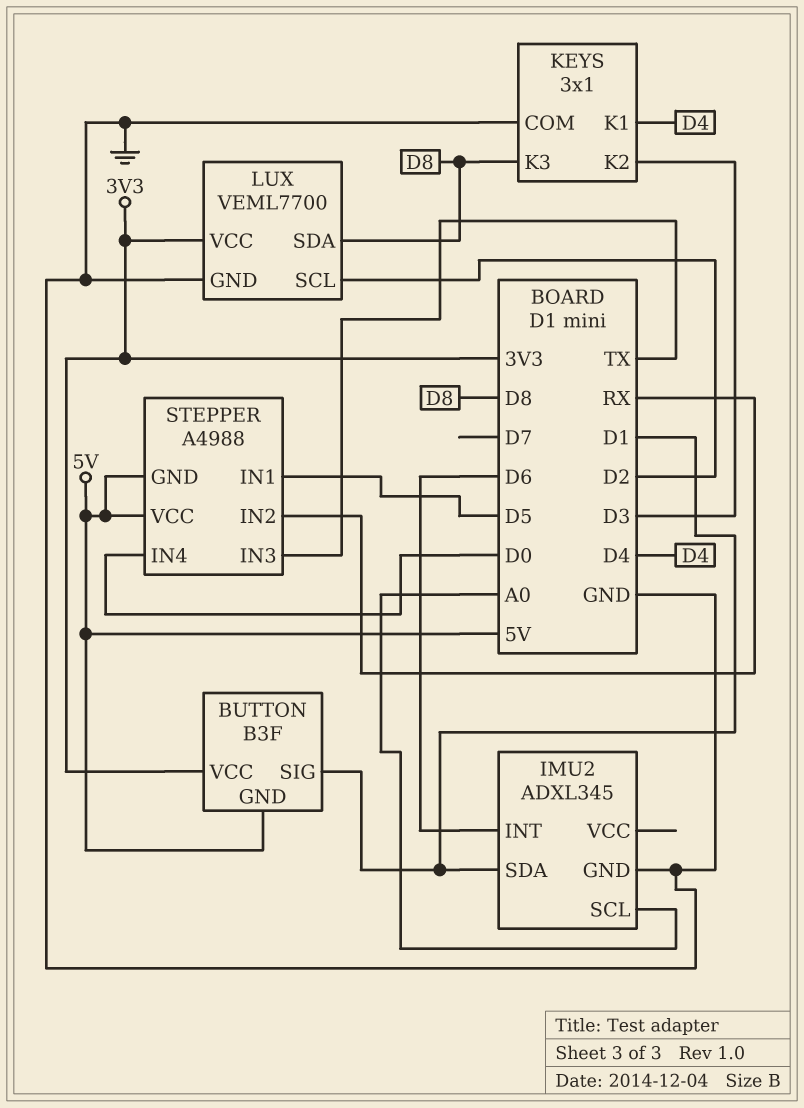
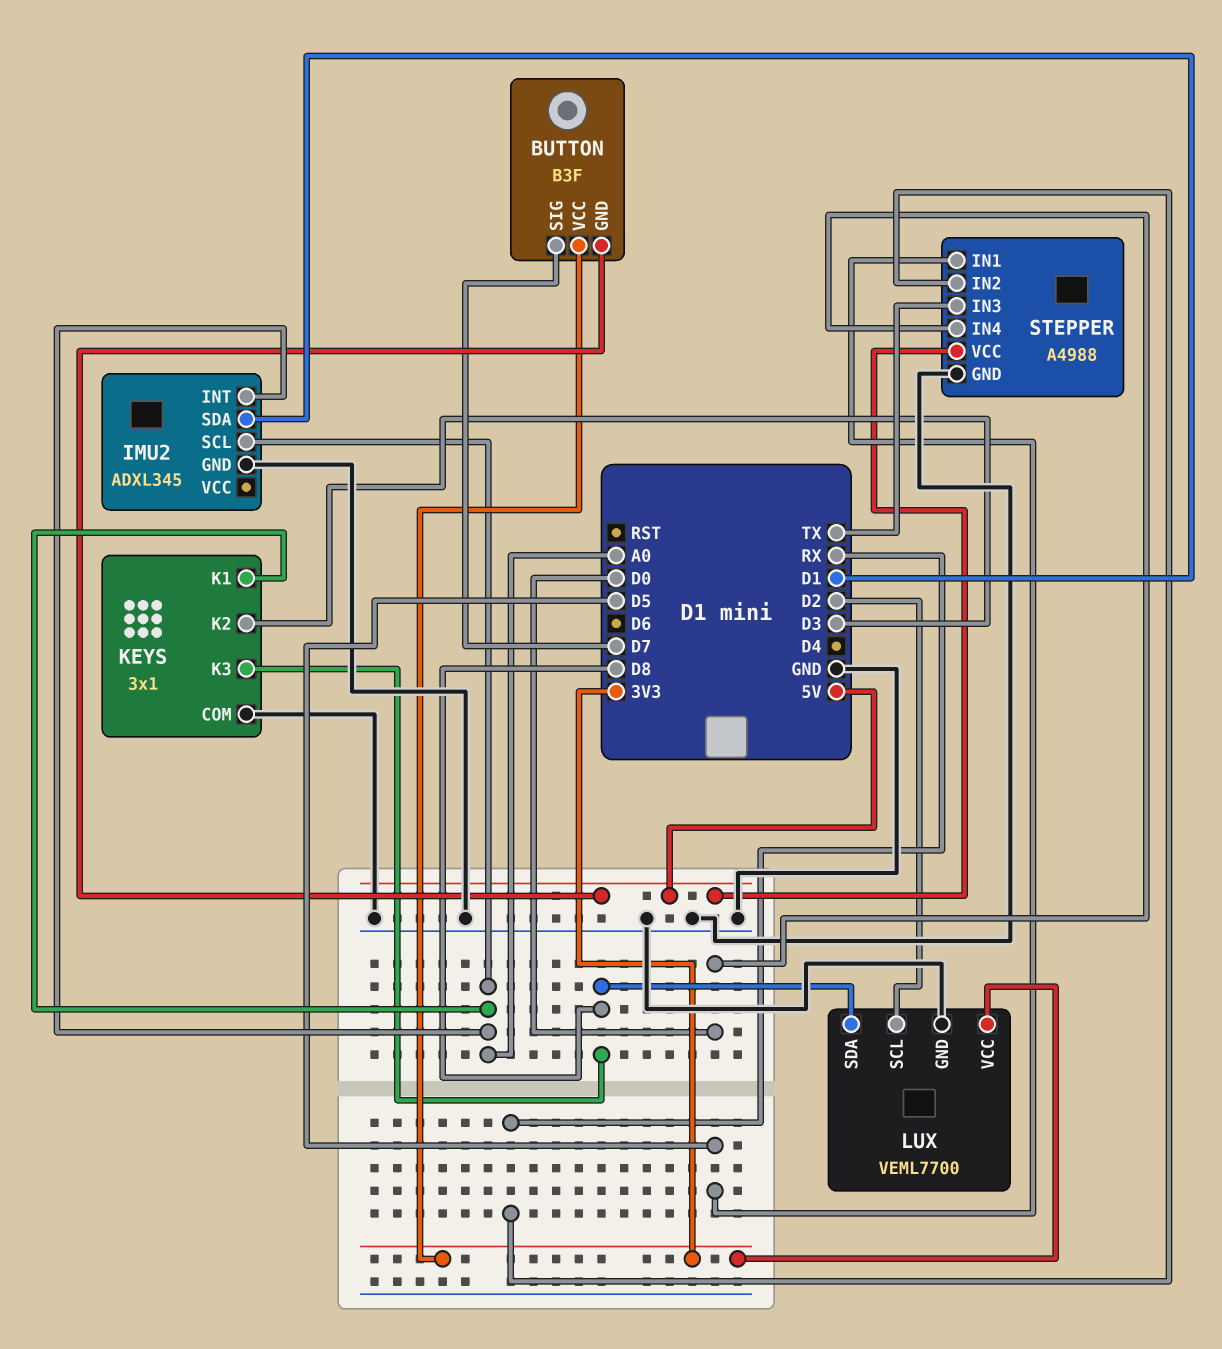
BUTTON pin SIG: D1 -> D7
IMU2 pin INT: D6 -> A0
KEYS pin K1: D4 -> A0
STEPPER pin GND: 5V -> GND

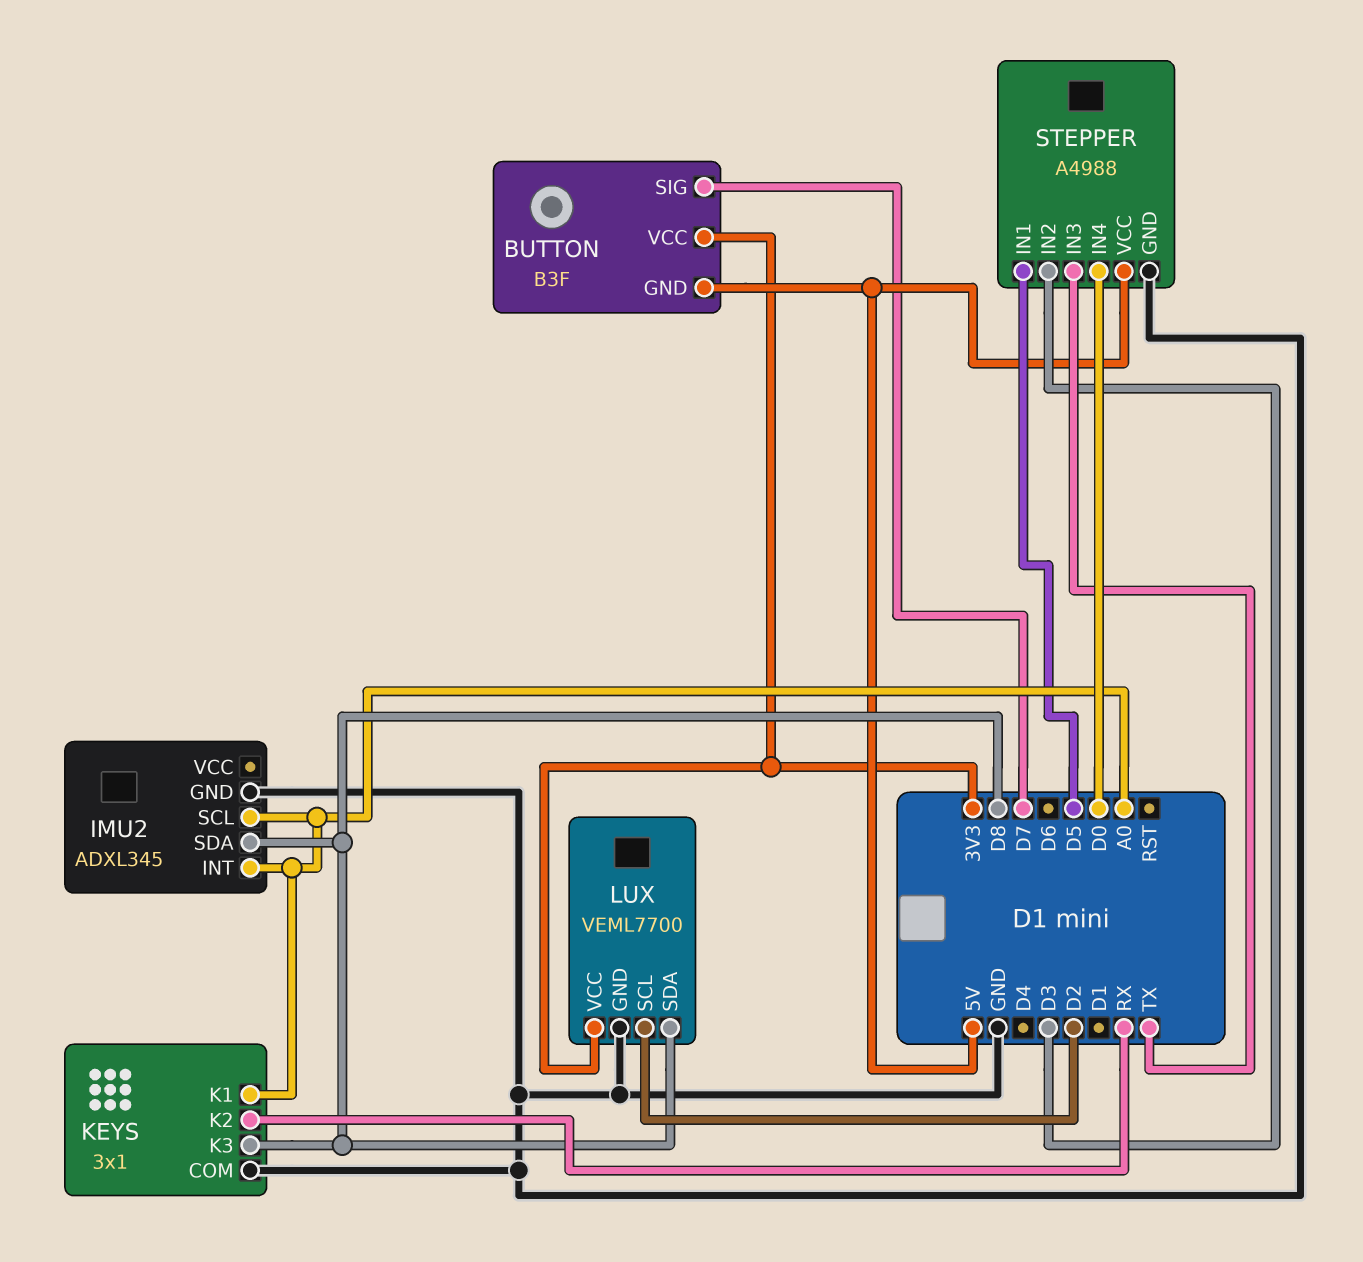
IMU2 pin SDA: D1 -> D8
KEYS pin K2: D3 -> RX
STEPPER pin IN2: RX -> D3

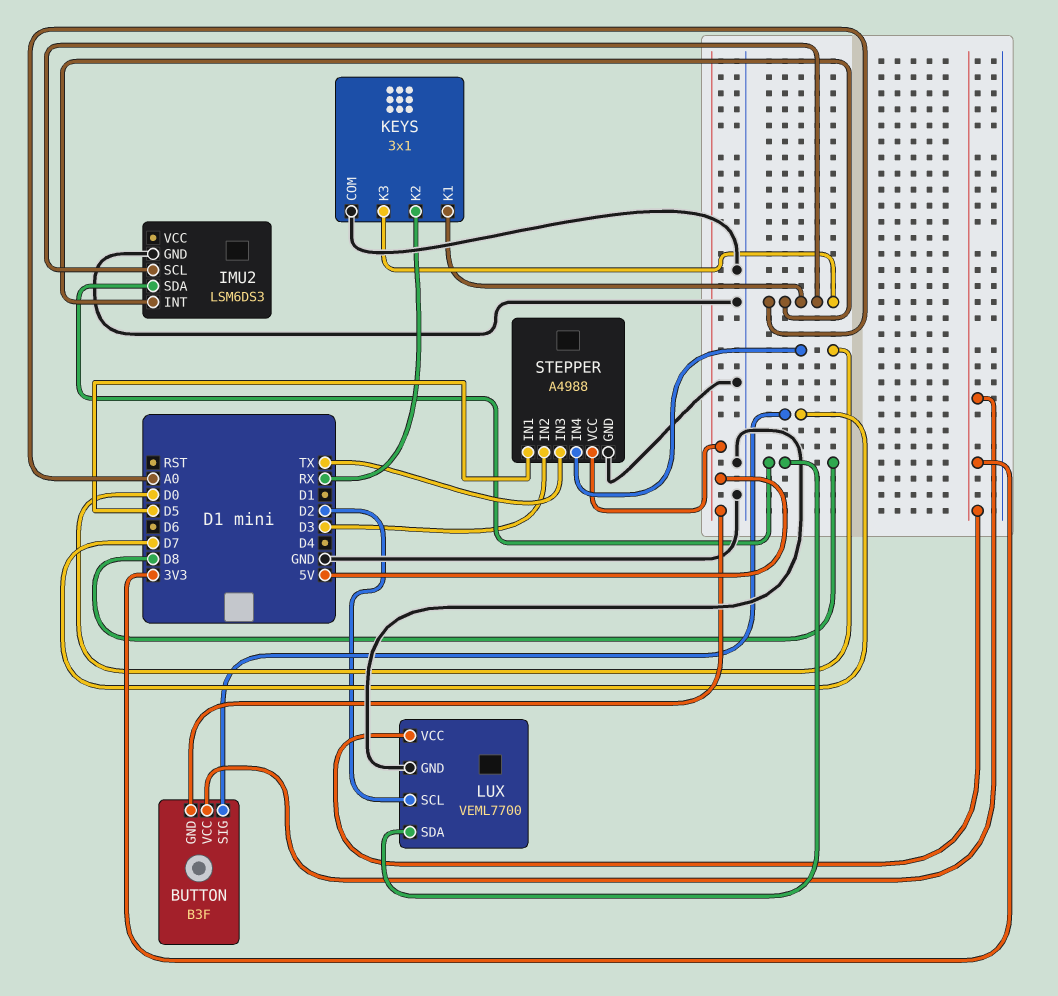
IMU2: ADXL345 -> LSM6DS3
KEYS pin K3: D8 -> A0

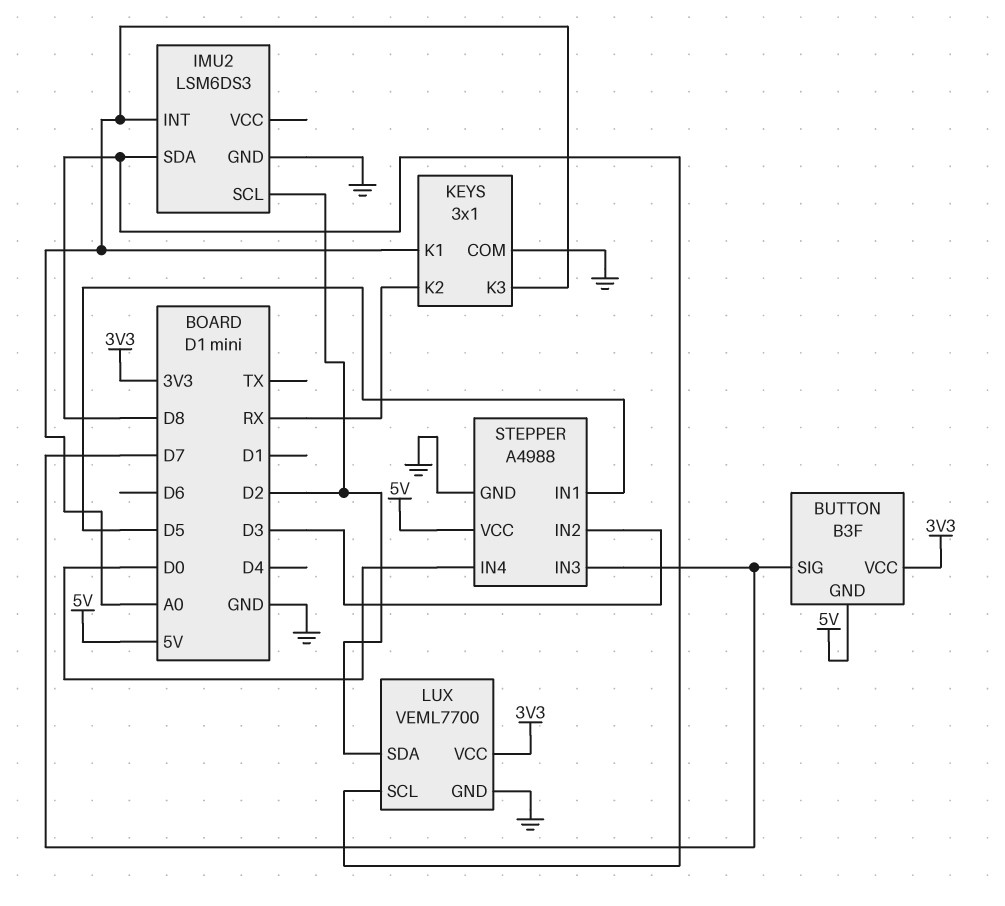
IMU2 pin SCL: A0 -> D2
LUX pin SCL: D2 -> D8
LUX pin SDA: D8 -> D2
STEPPER pin IN3: TX -> D7

